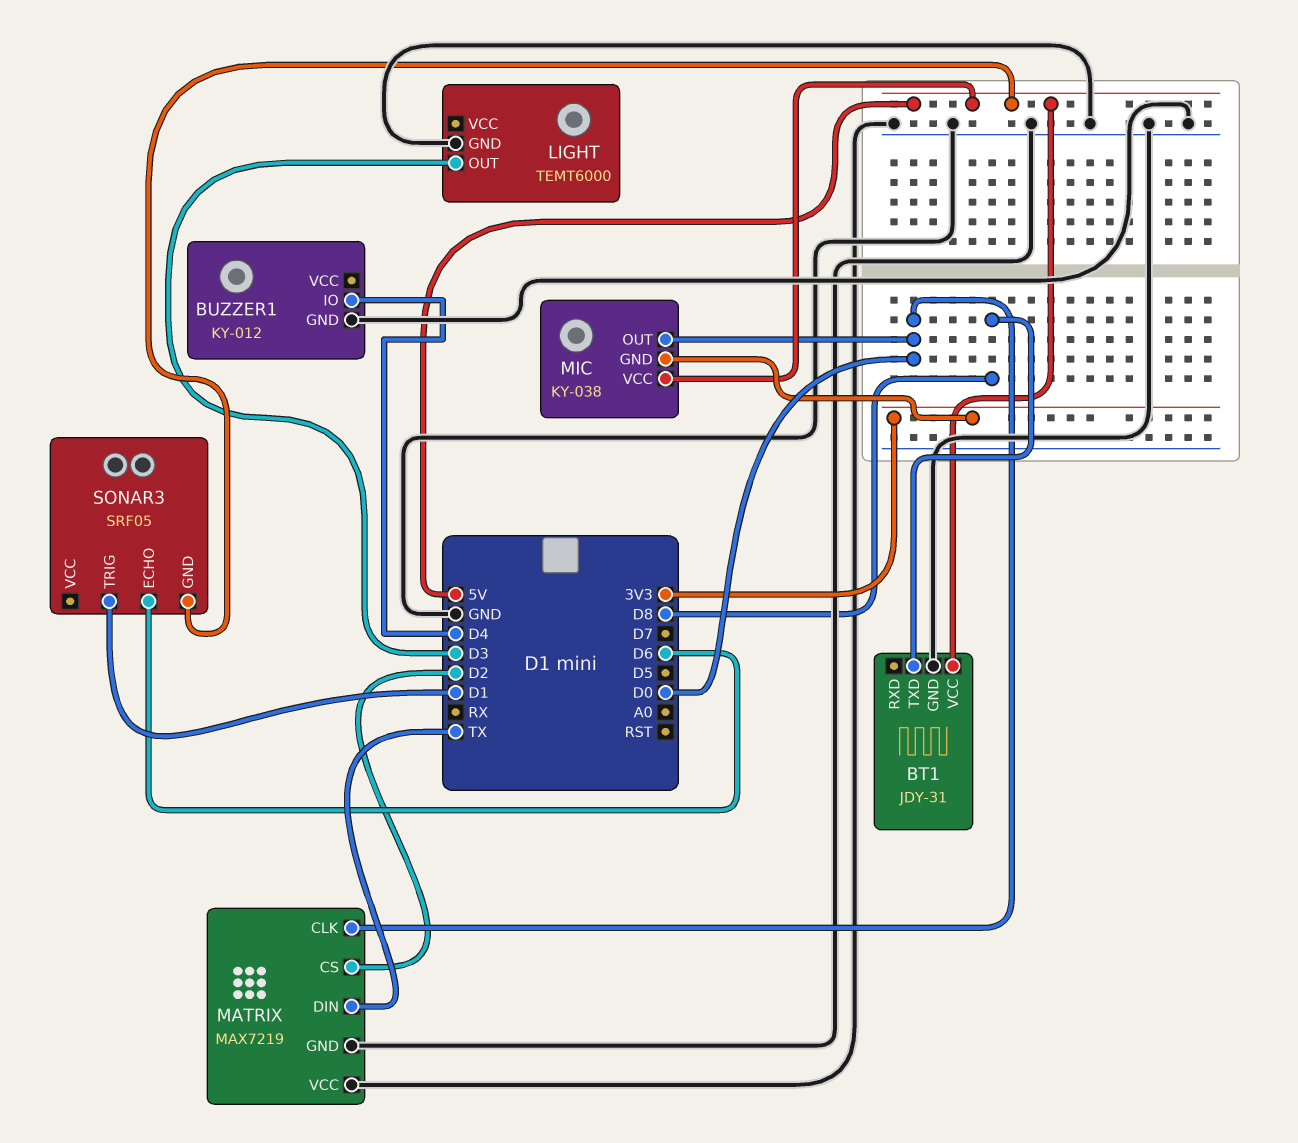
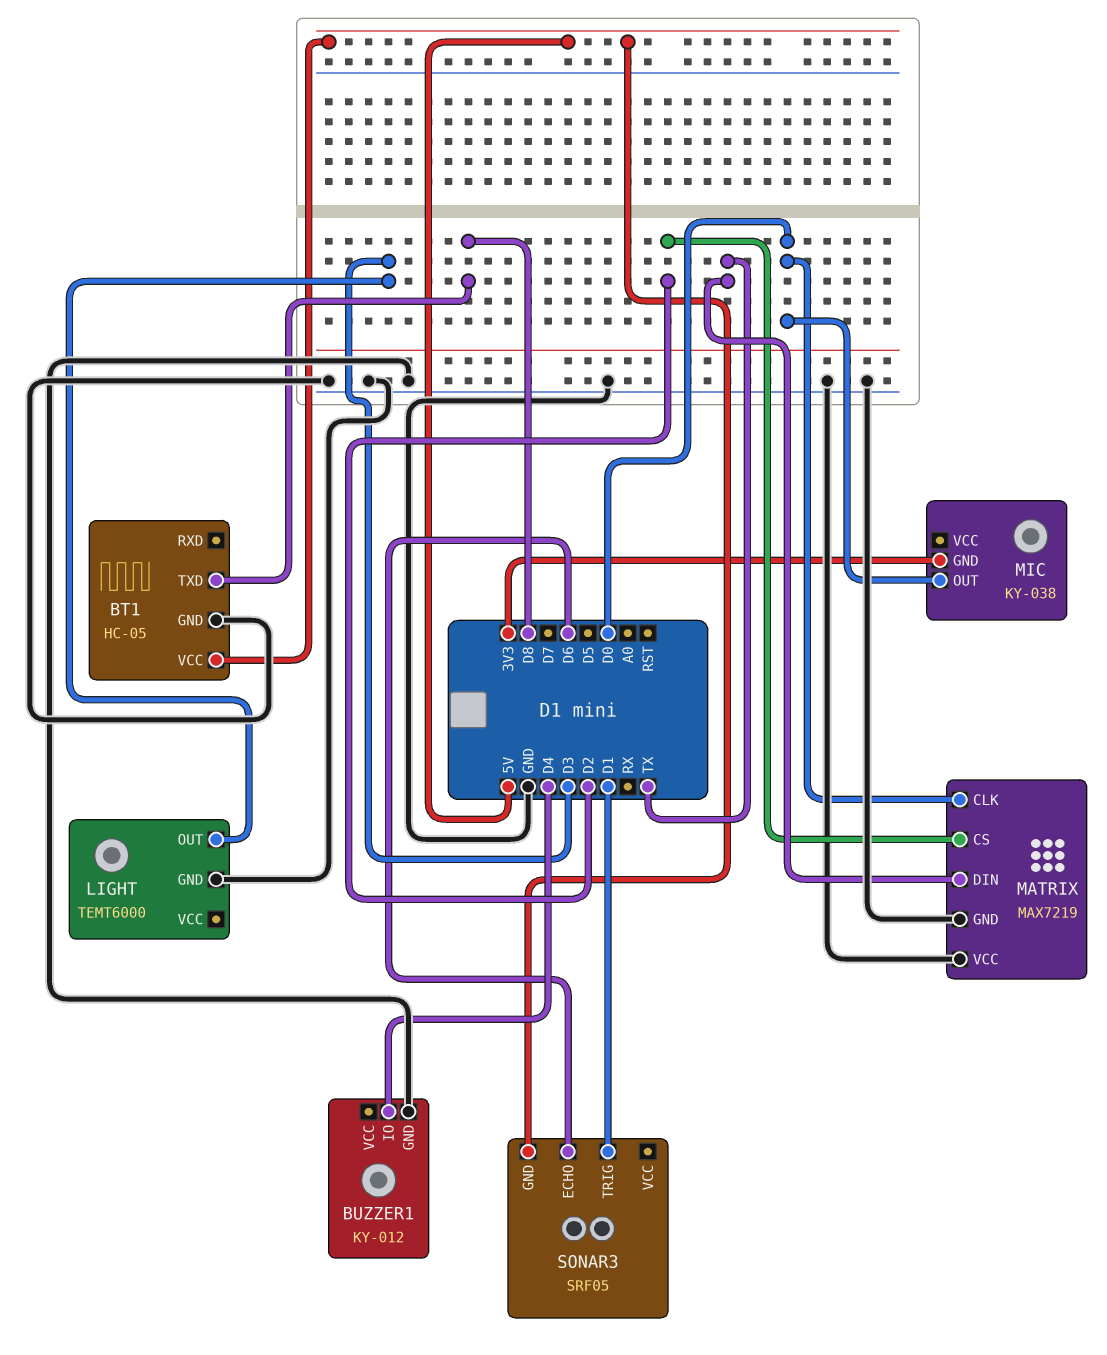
BT1: JDY-31 -> HC-05
MIC pin VCC: 5V -> none

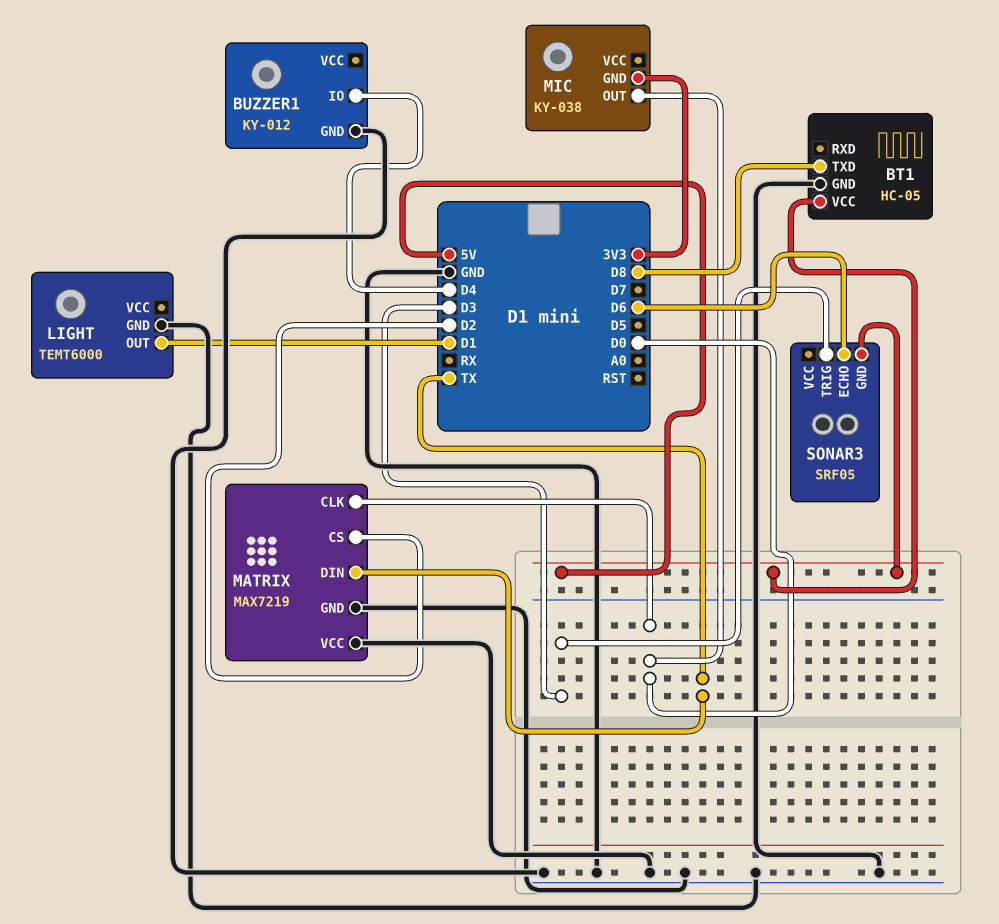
LIGHT pin OUT: D3 -> D1
SONAR3 pin TRIG: D1 -> D3

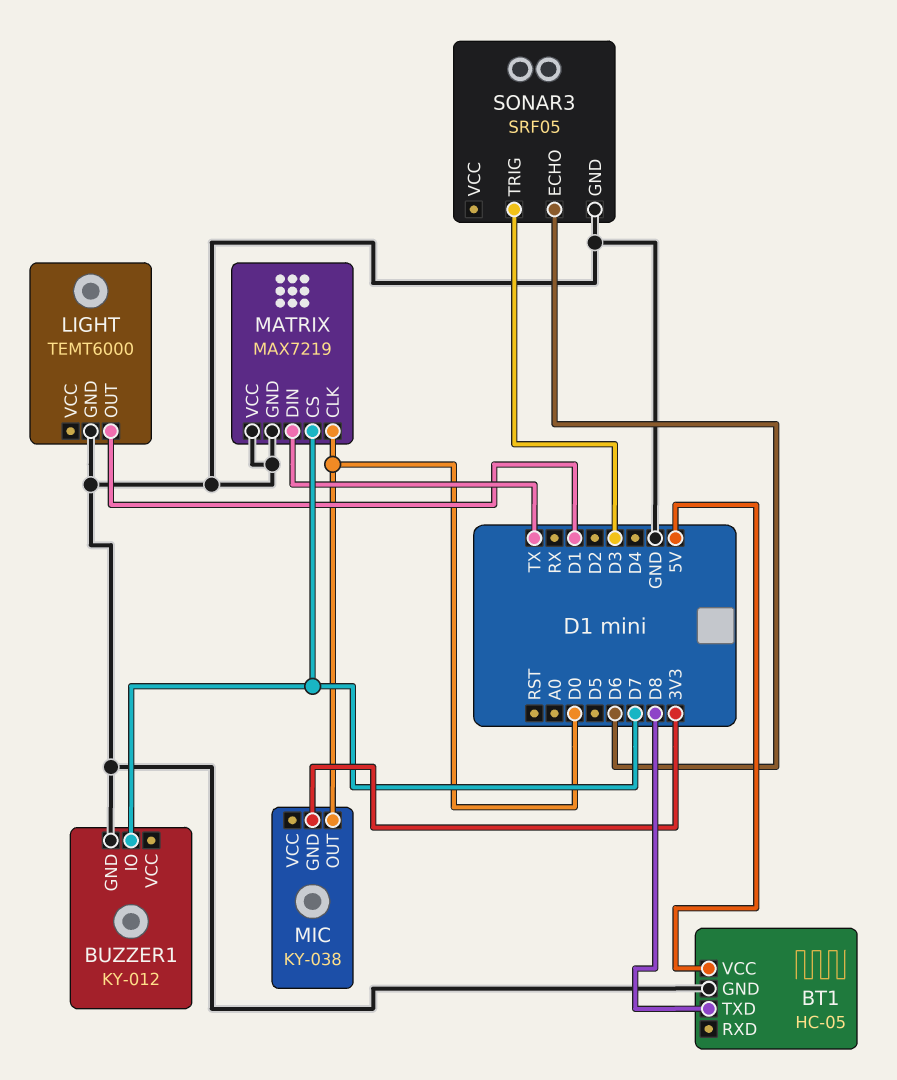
BUZZER1 pin IO: D4 -> D7
MATRIX pin CS: D2 -> D7
SONAR3 pin GND: 5V -> GND

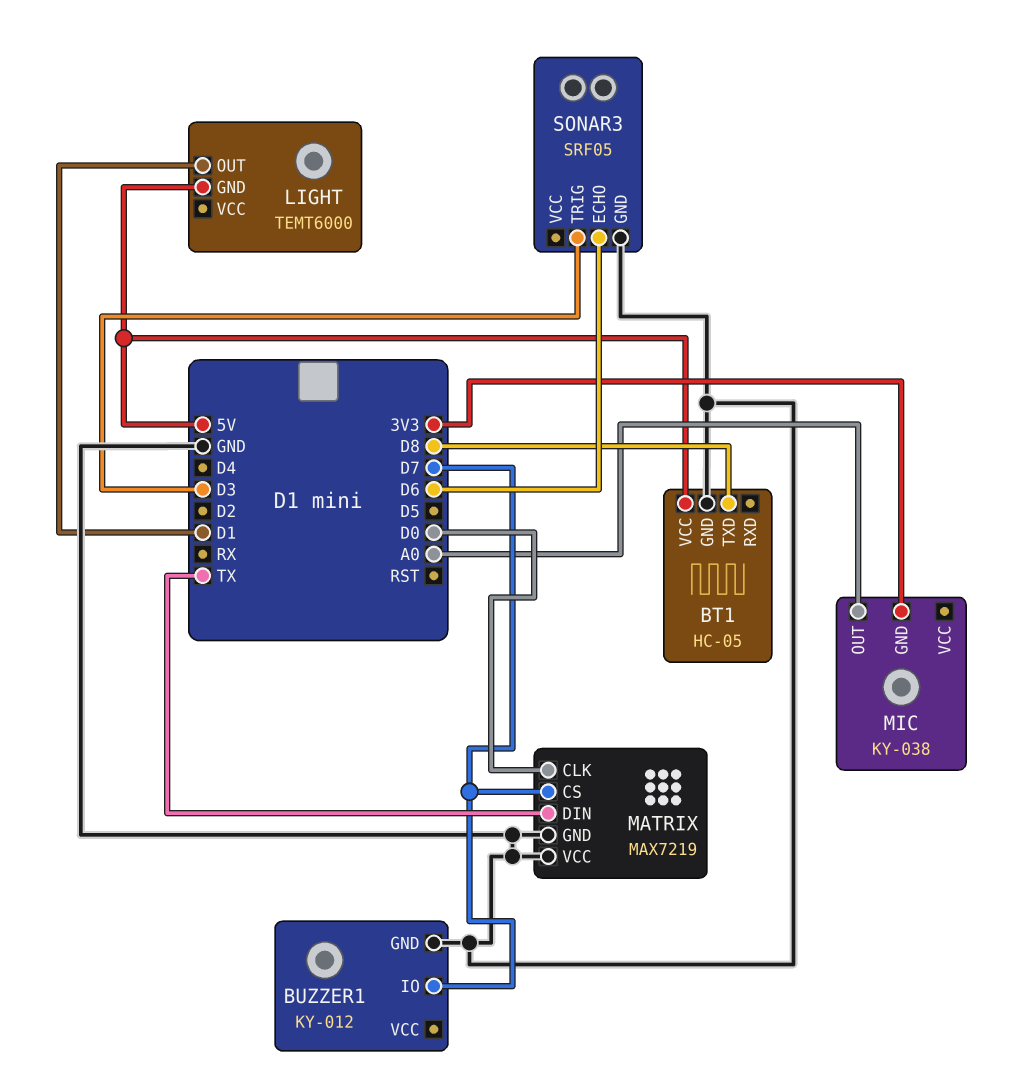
LIGHT pin GND: GND -> 5V
MIC pin OUT: D0 -> A0

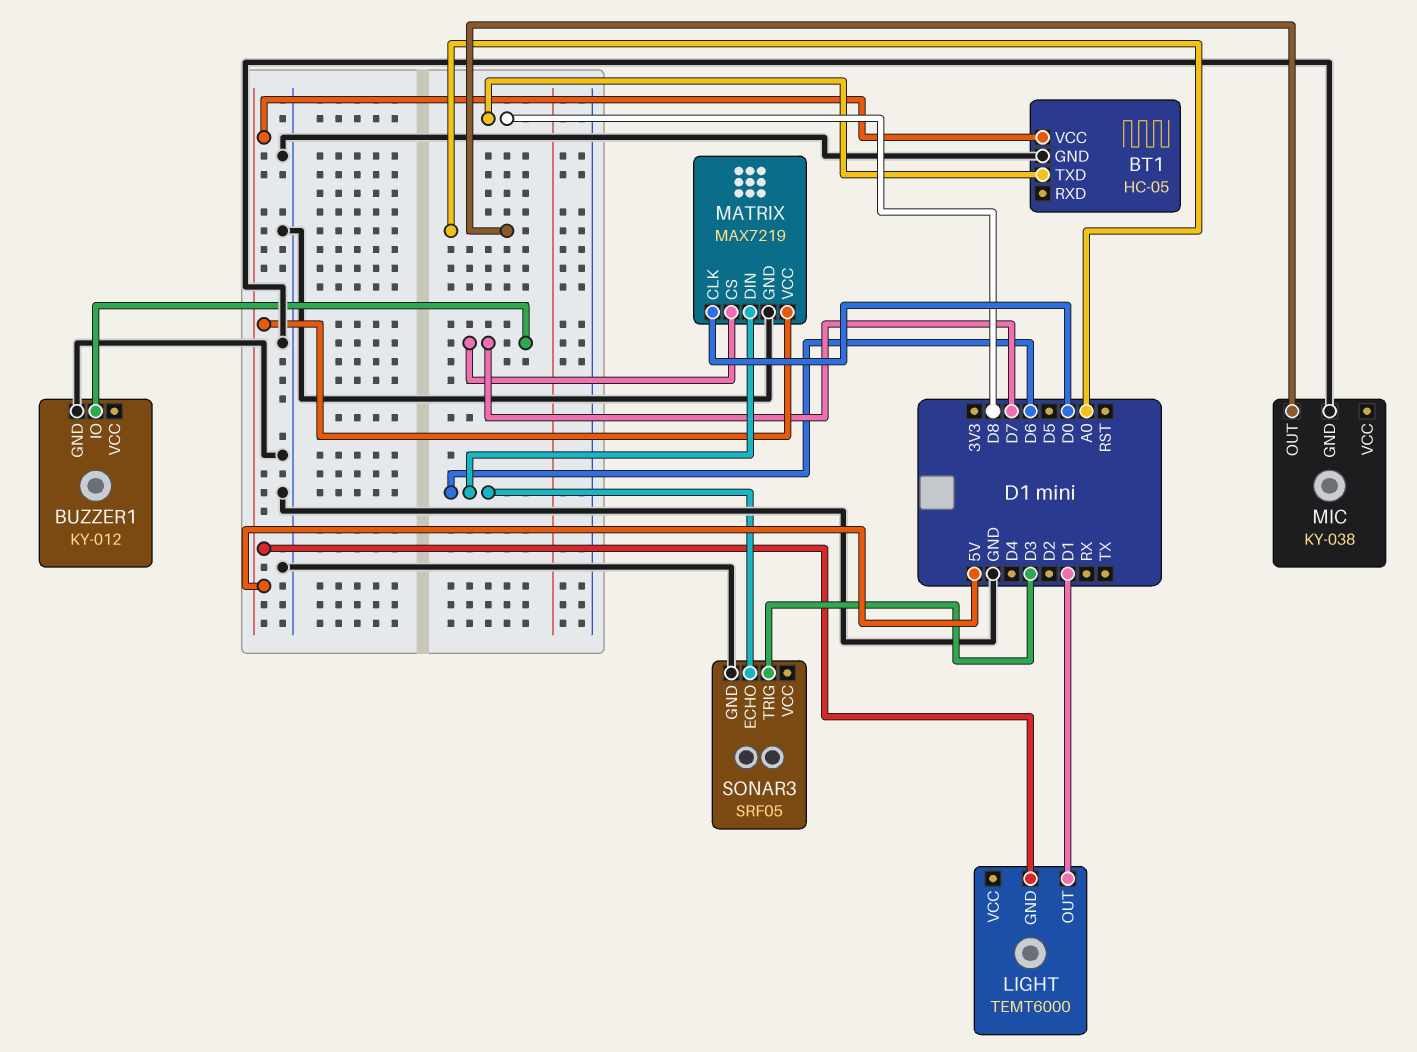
MATRIX pin DIN: TX -> D6
MATRIX pin VCC: GND -> 5V
MIC pin GND: 3V3 -> GND

